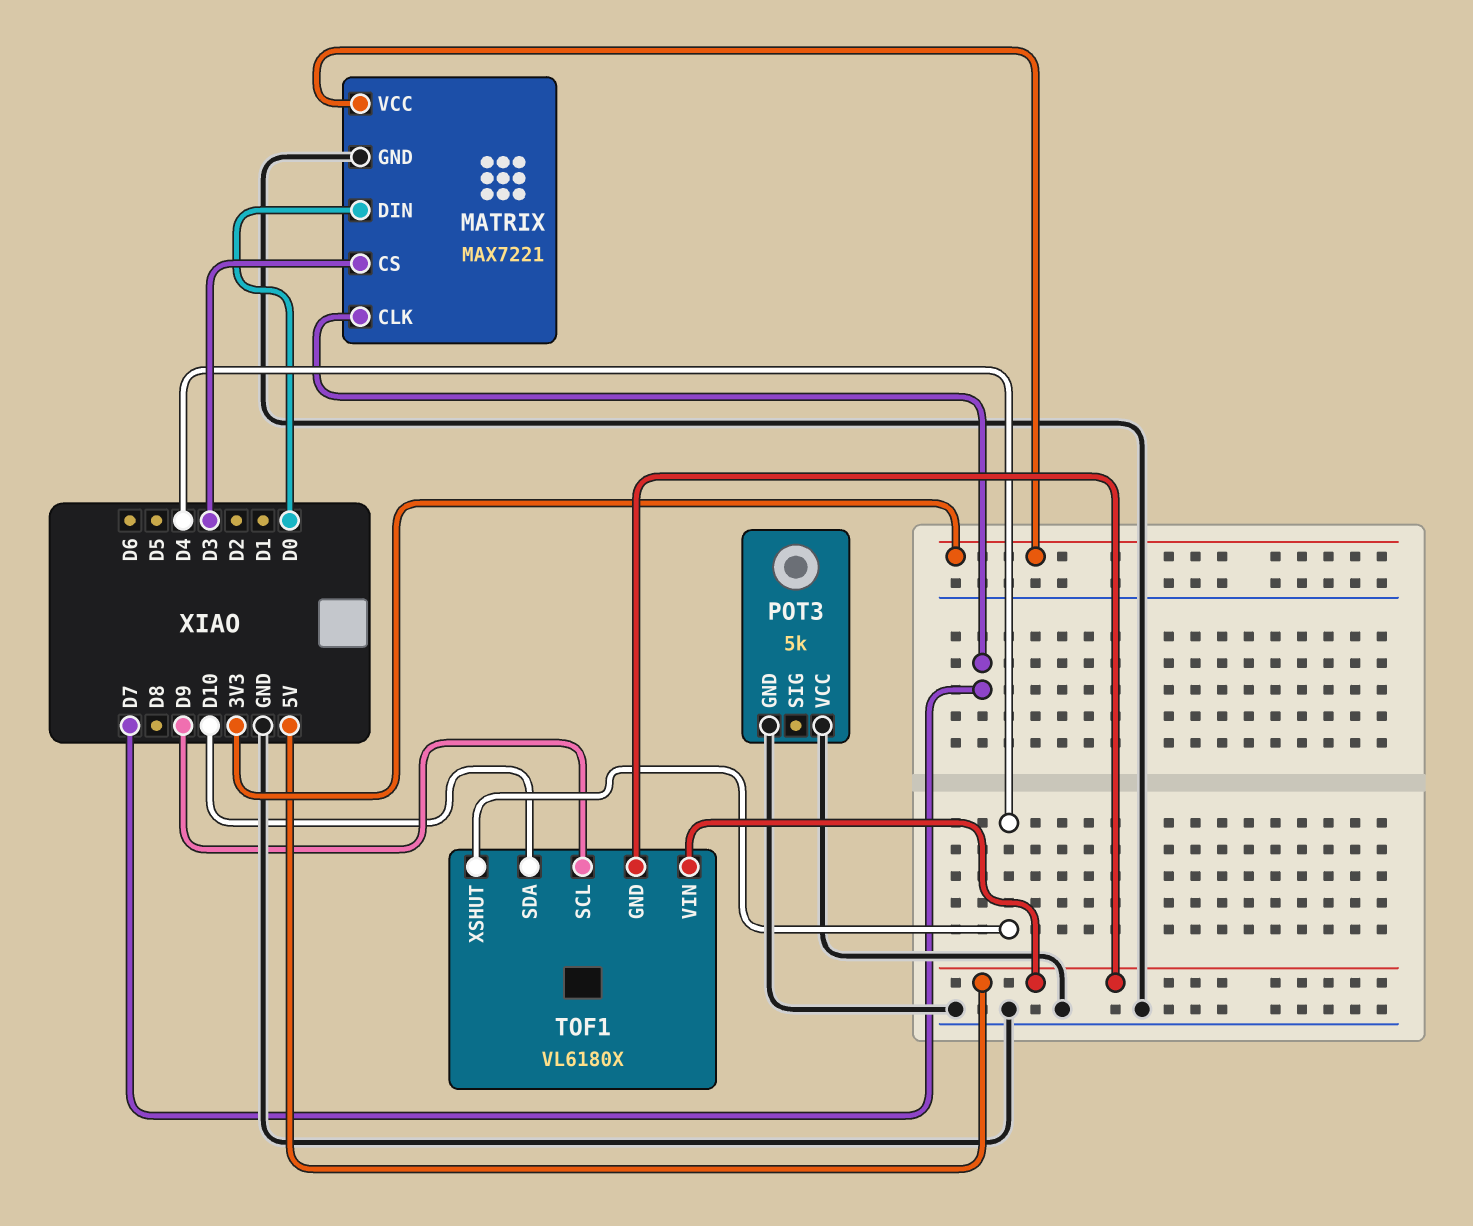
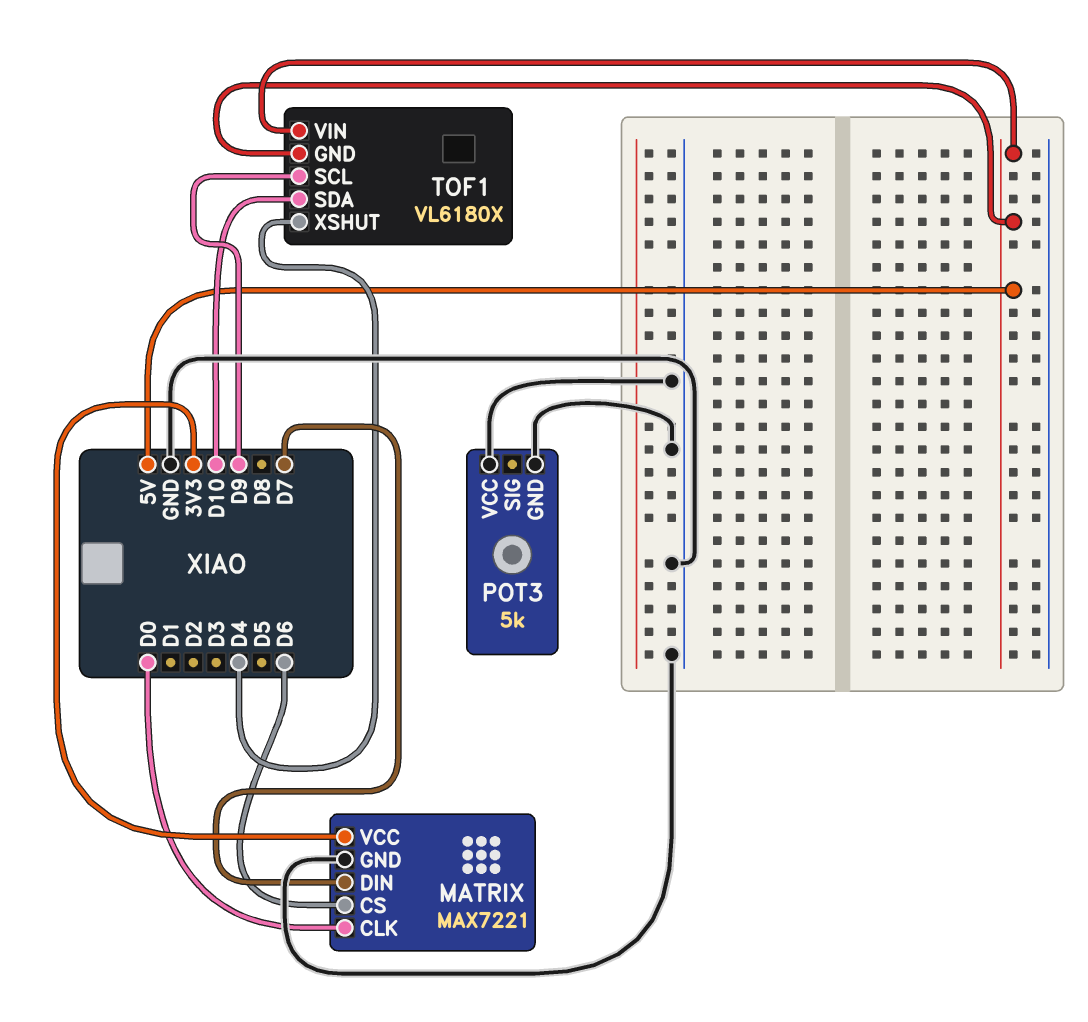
MATRIX pin CLK: D7 -> D0
MATRIX pin CS: D3 -> D6
MATRIX pin DIN: D0 -> D7

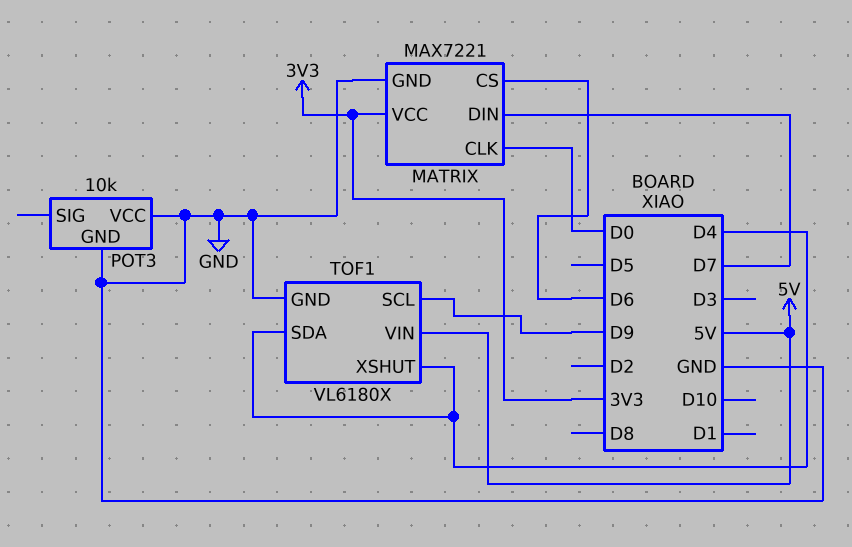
POT3: 5k -> 10k
TOF1 pin GND: 5V -> GND
TOF1 pin SDA: D10 -> D4

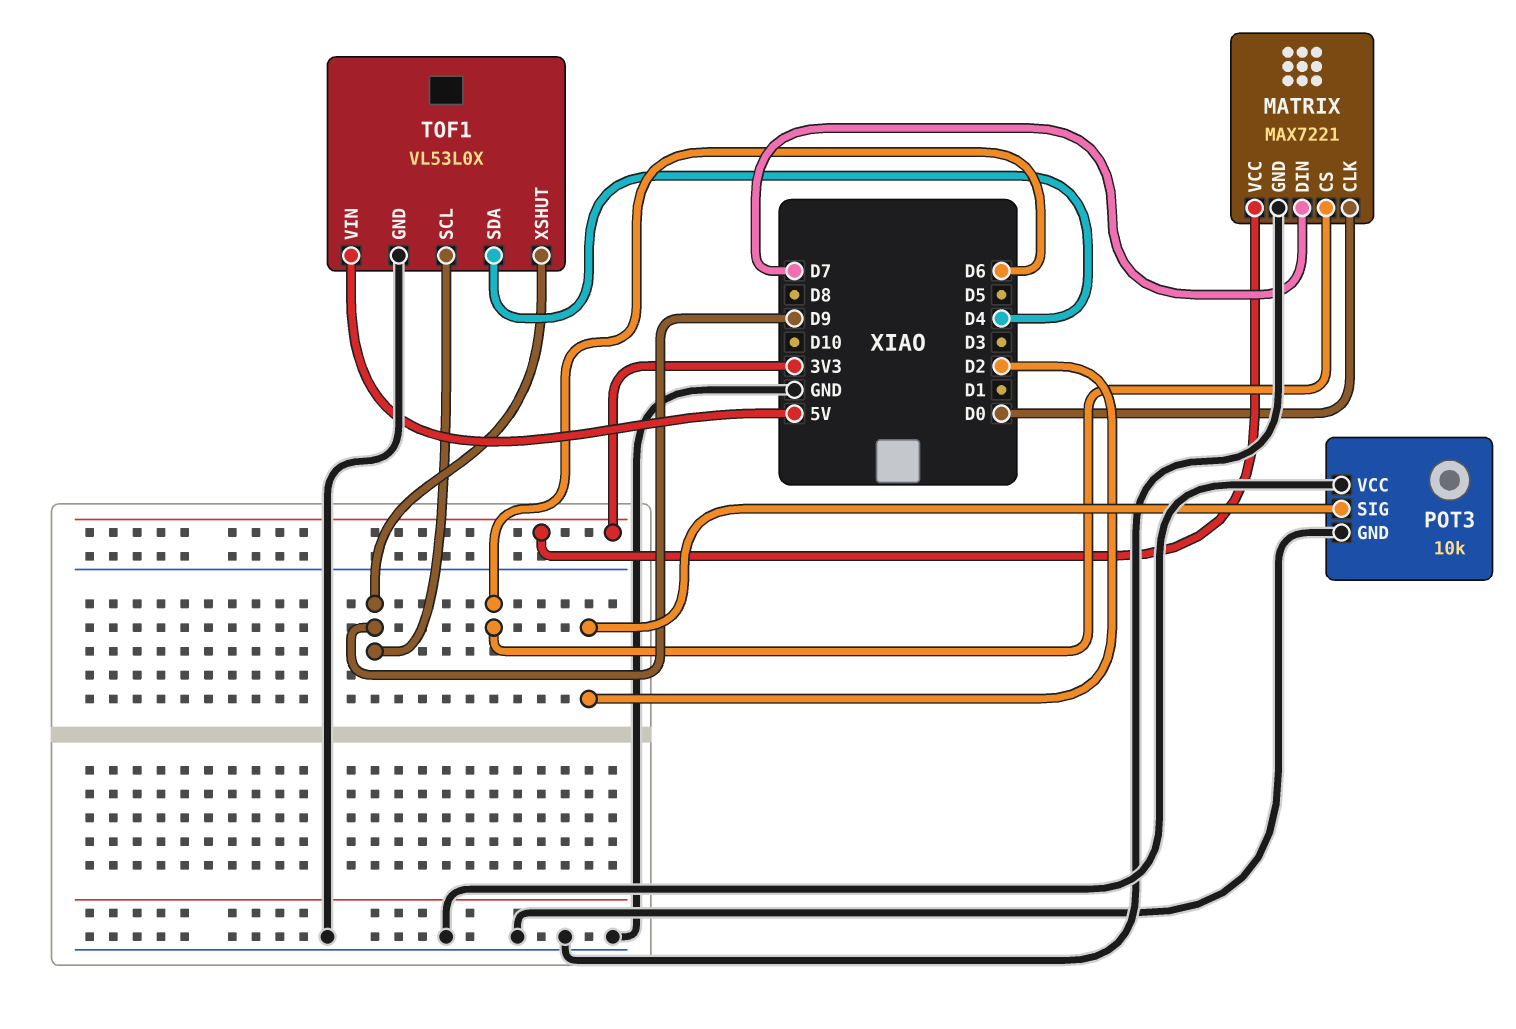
POT3 pin SIG: none -> D2
TOF1: VL6180X -> VL53L0X
TOF1 pin XSHUT: D4 -> D9

